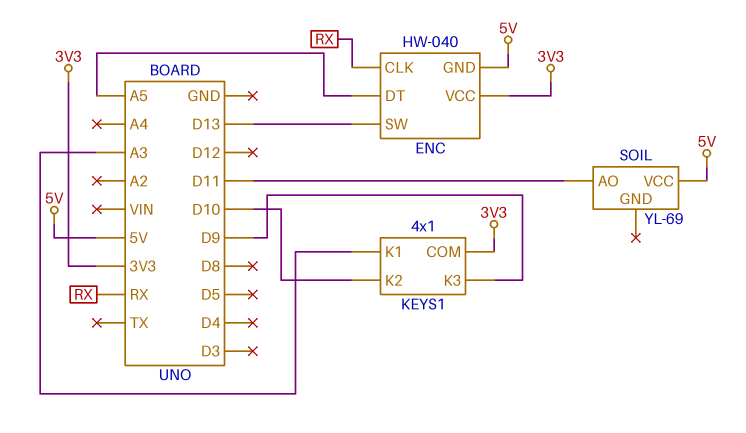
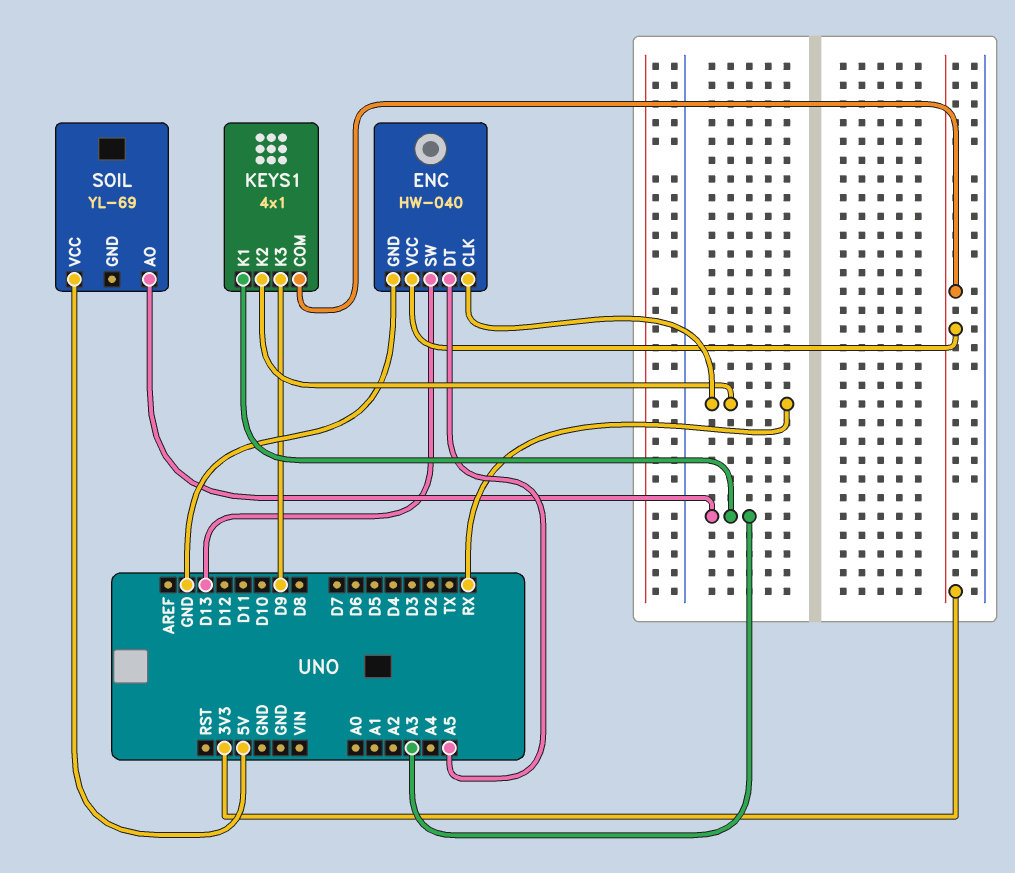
ENC pin GND: 5V -> GND
KEYS1 pin K2: D10 -> RX
SOIL pin AO: D11 -> A3

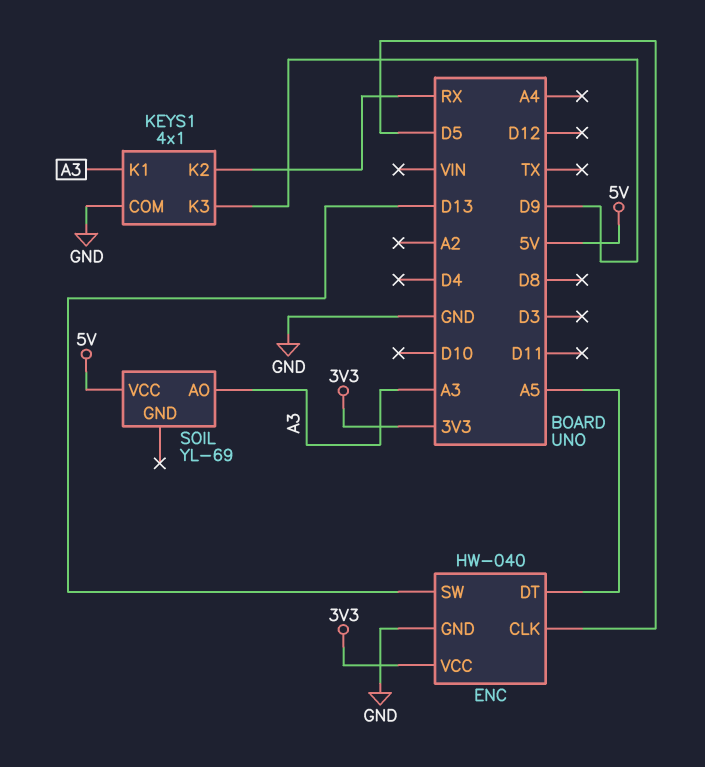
ENC pin CLK: RX -> D5
KEYS1 pin COM: 3V3 -> GND

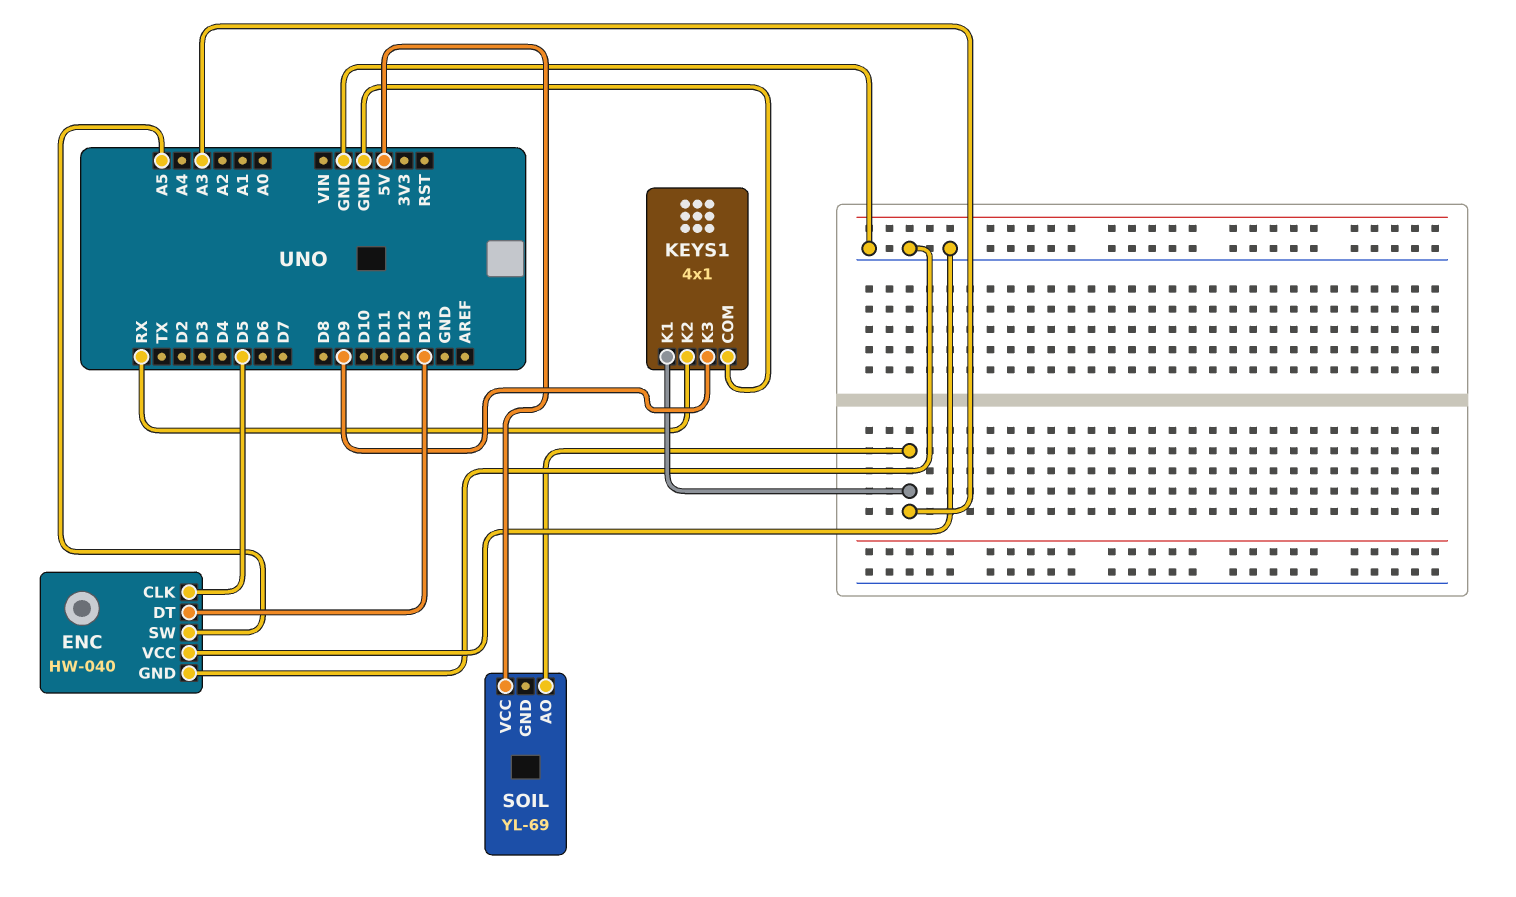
ENC pin DT: A5 -> D13
ENC pin SW: D13 -> A5
ENC pin VCC: 3V3 -> GND

